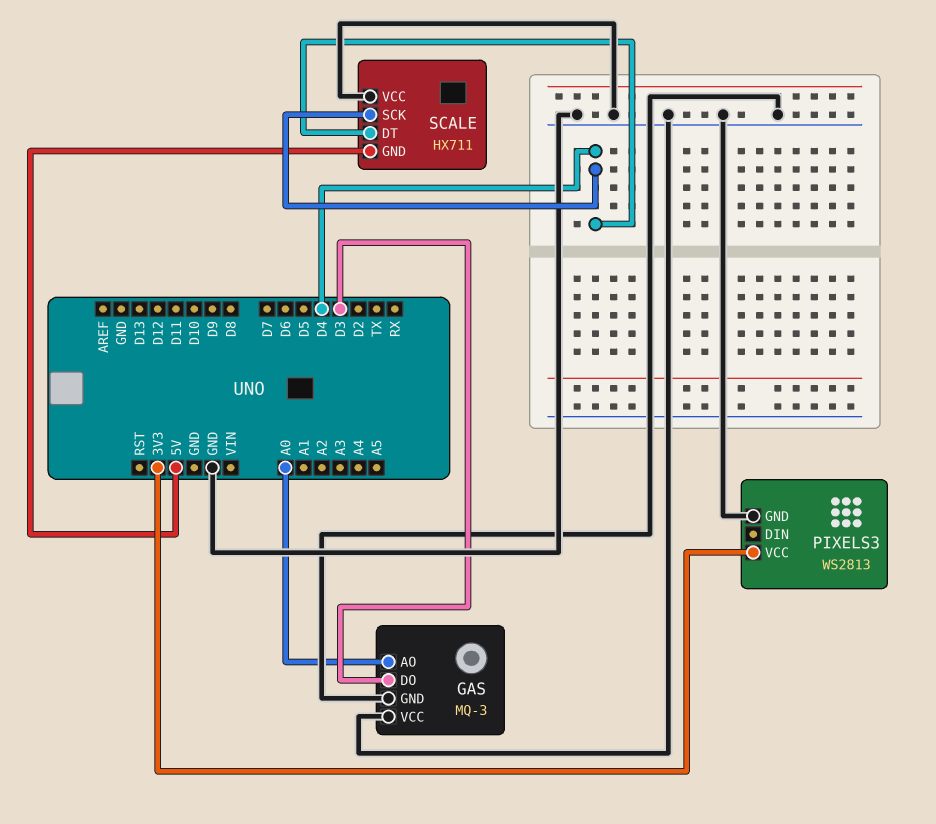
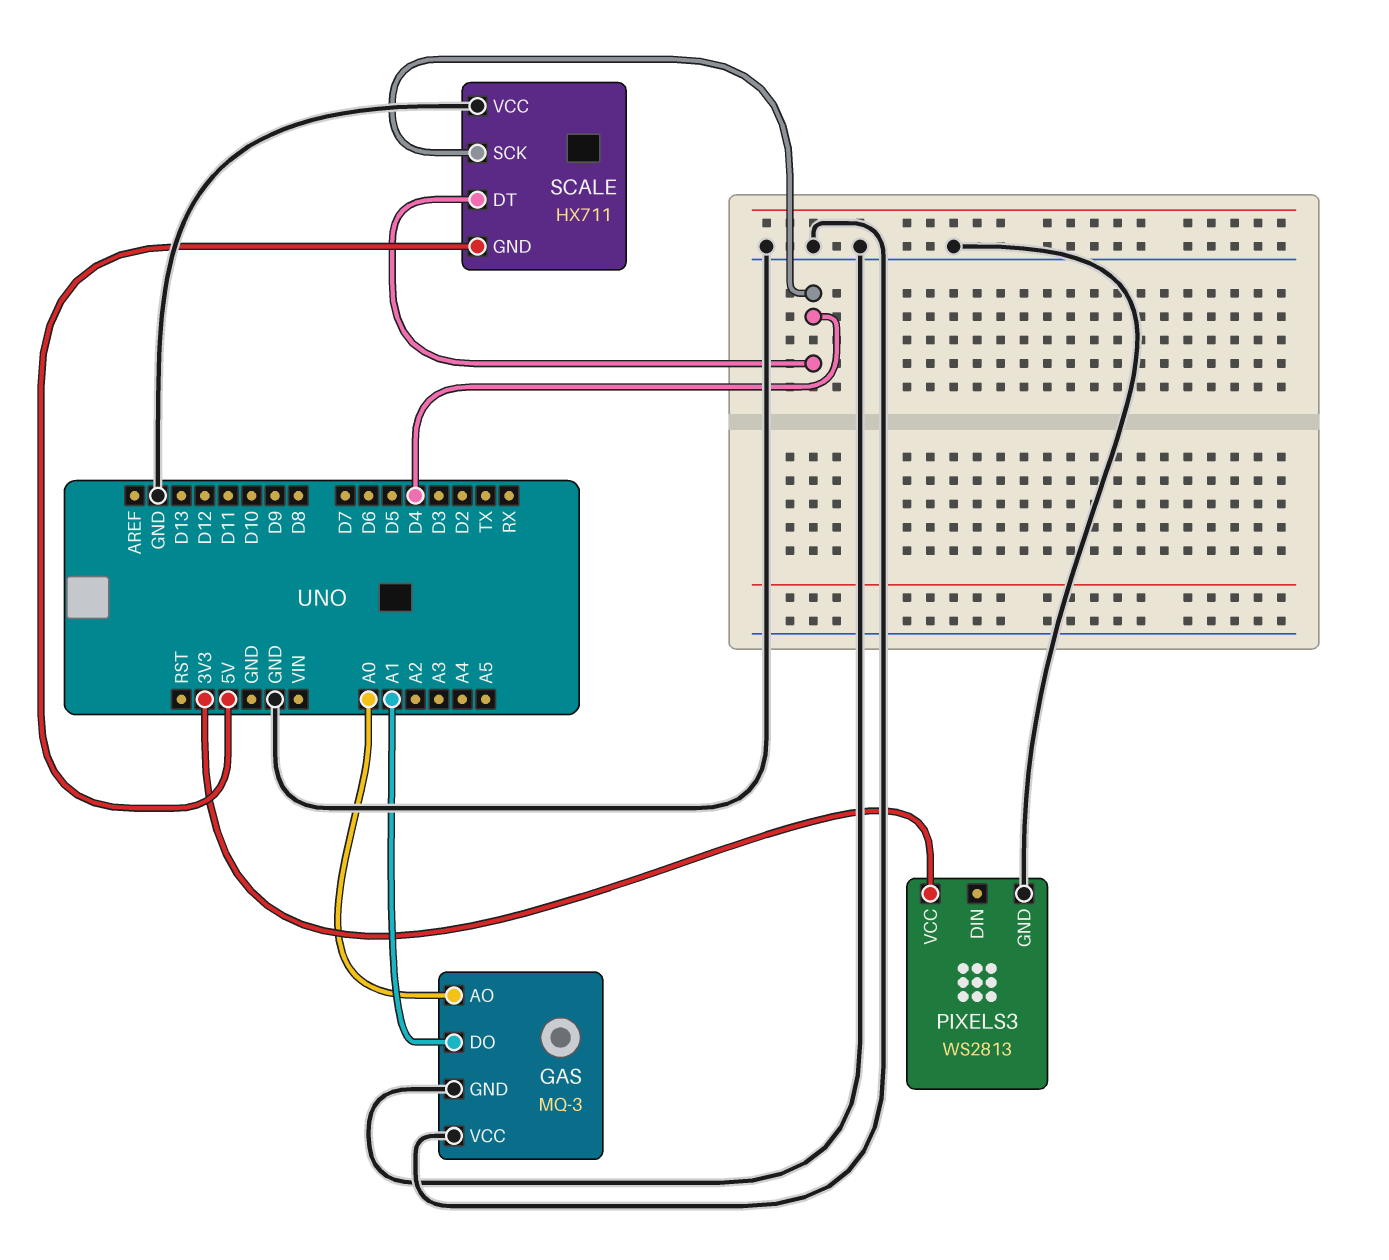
GAS pin DO: D3 -> A1

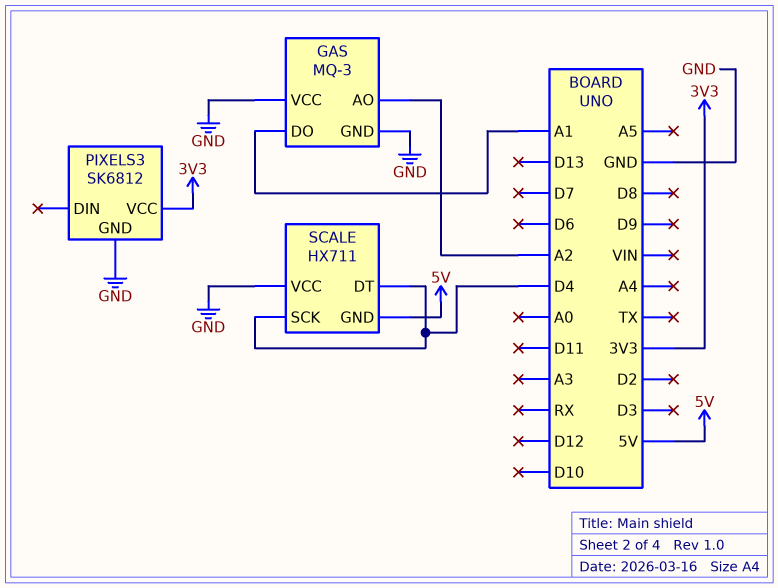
GAS pin AO: A0 -> A2
PIXELS3: WS2813 -> SK6812

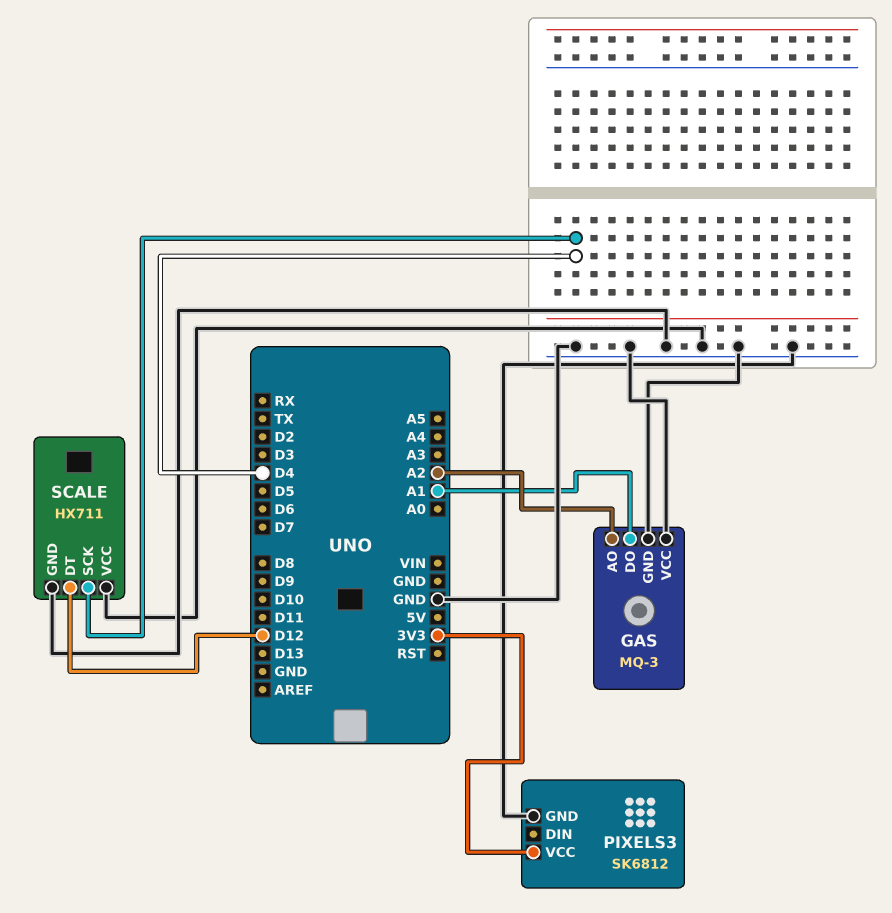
SCALE pin DT: D4 -> D12
SCALE pin GND: 5V -> GND

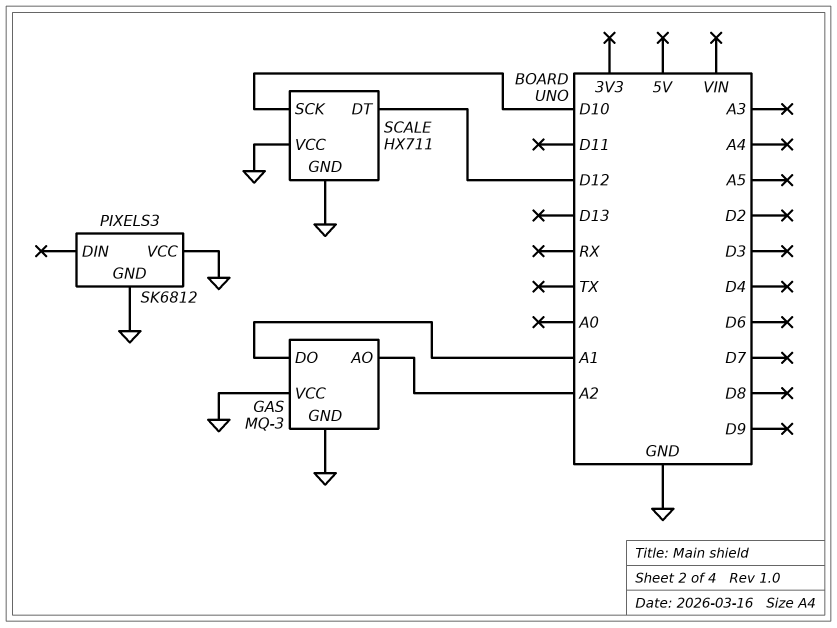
PIXELS3 pin VCC: 3V3 -> GND
SCALE pin SCK: D4 -> D10

